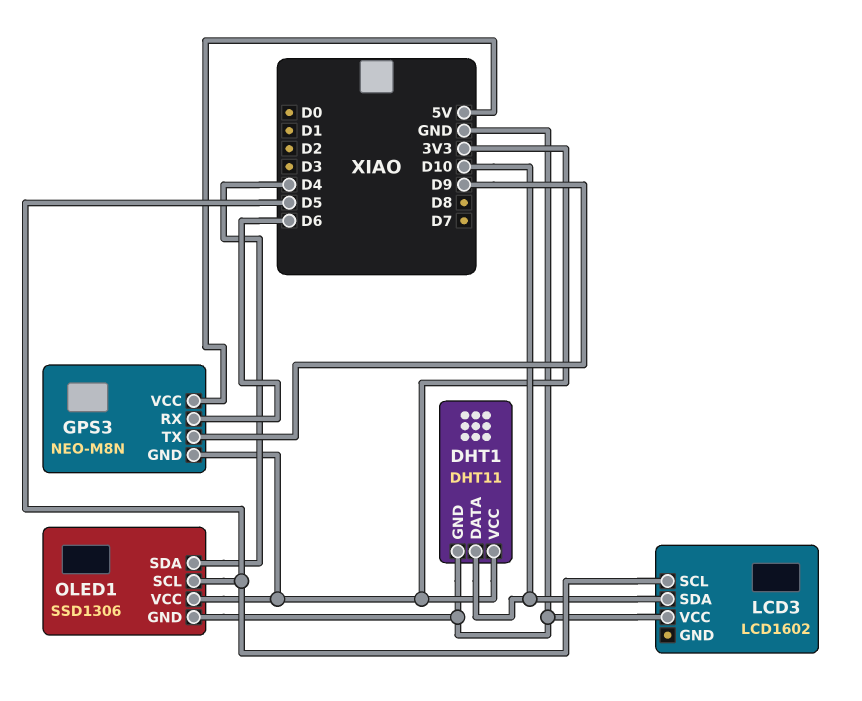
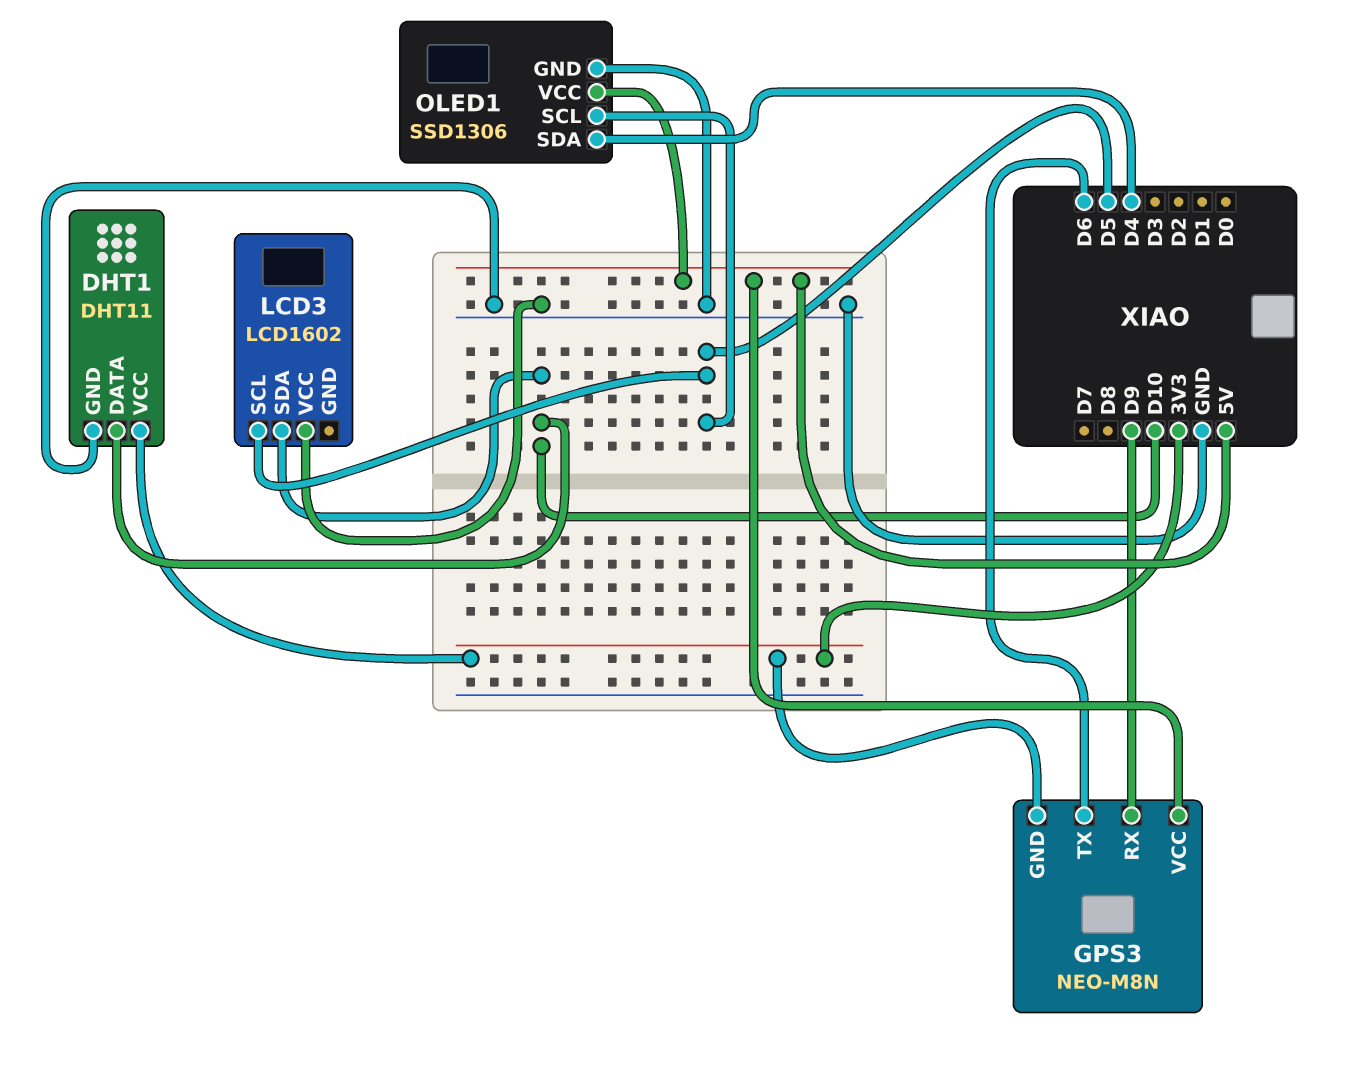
GPS3 pin RX: D6 -> D9
GPS3 pin TX: D9 -> D6
OLED1 pin VCC: 3V3 -> 5V

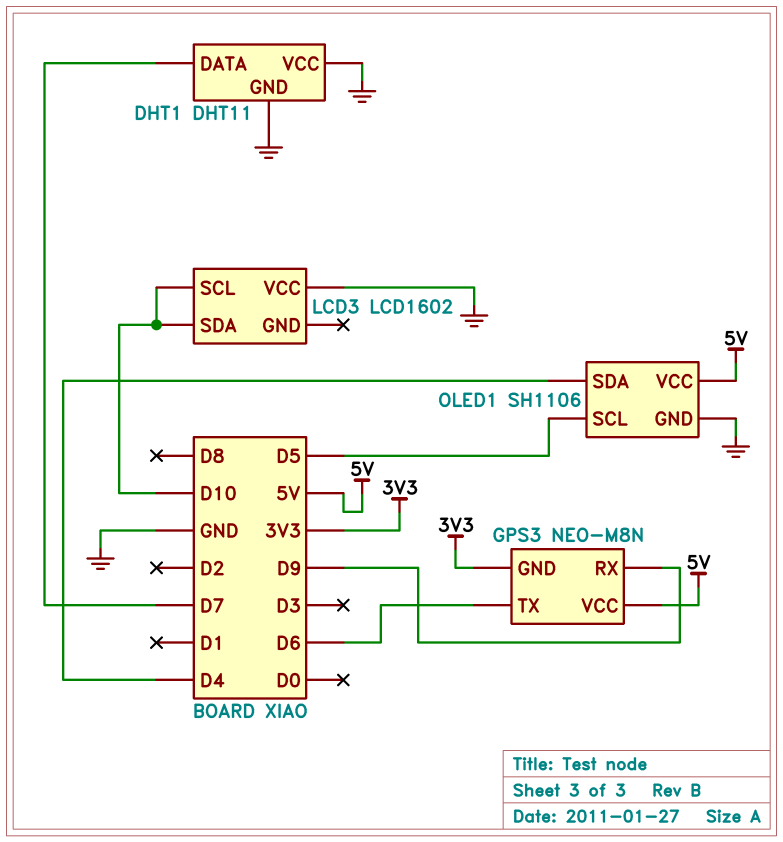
DHT1 pin DATA: D10 -> D7
DHT1 pin VCC: 3V3 -> GND
LCD3 pin SCL: D5 -> D10
OLED1: SSD1306 -> SH1106

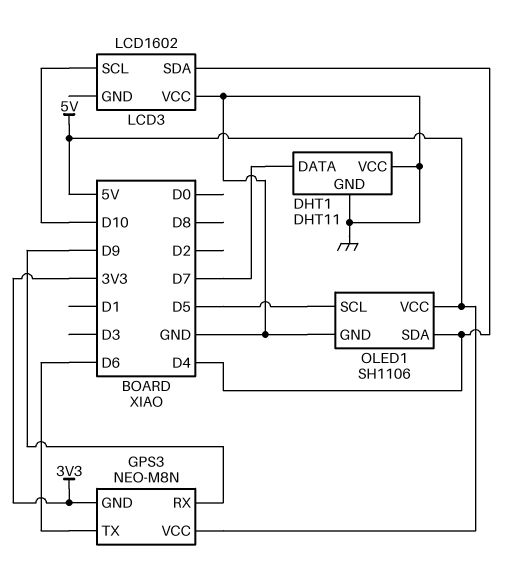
LCD3 pin SDA: D10 -> D4

